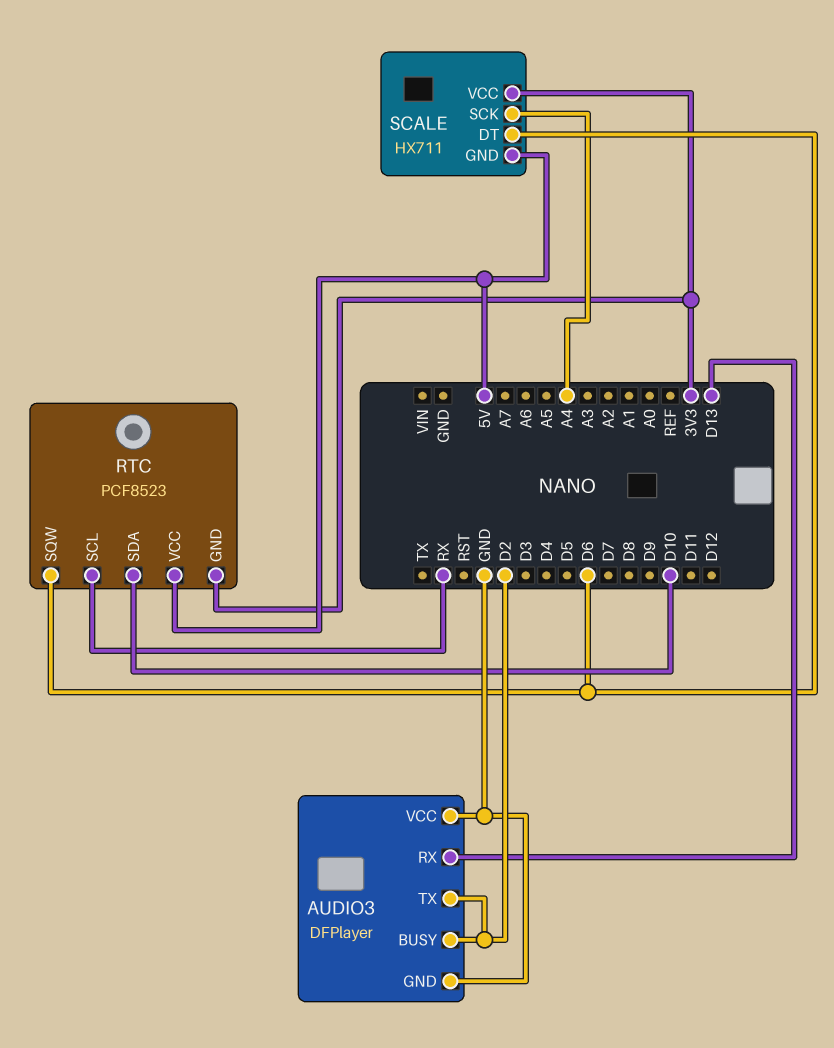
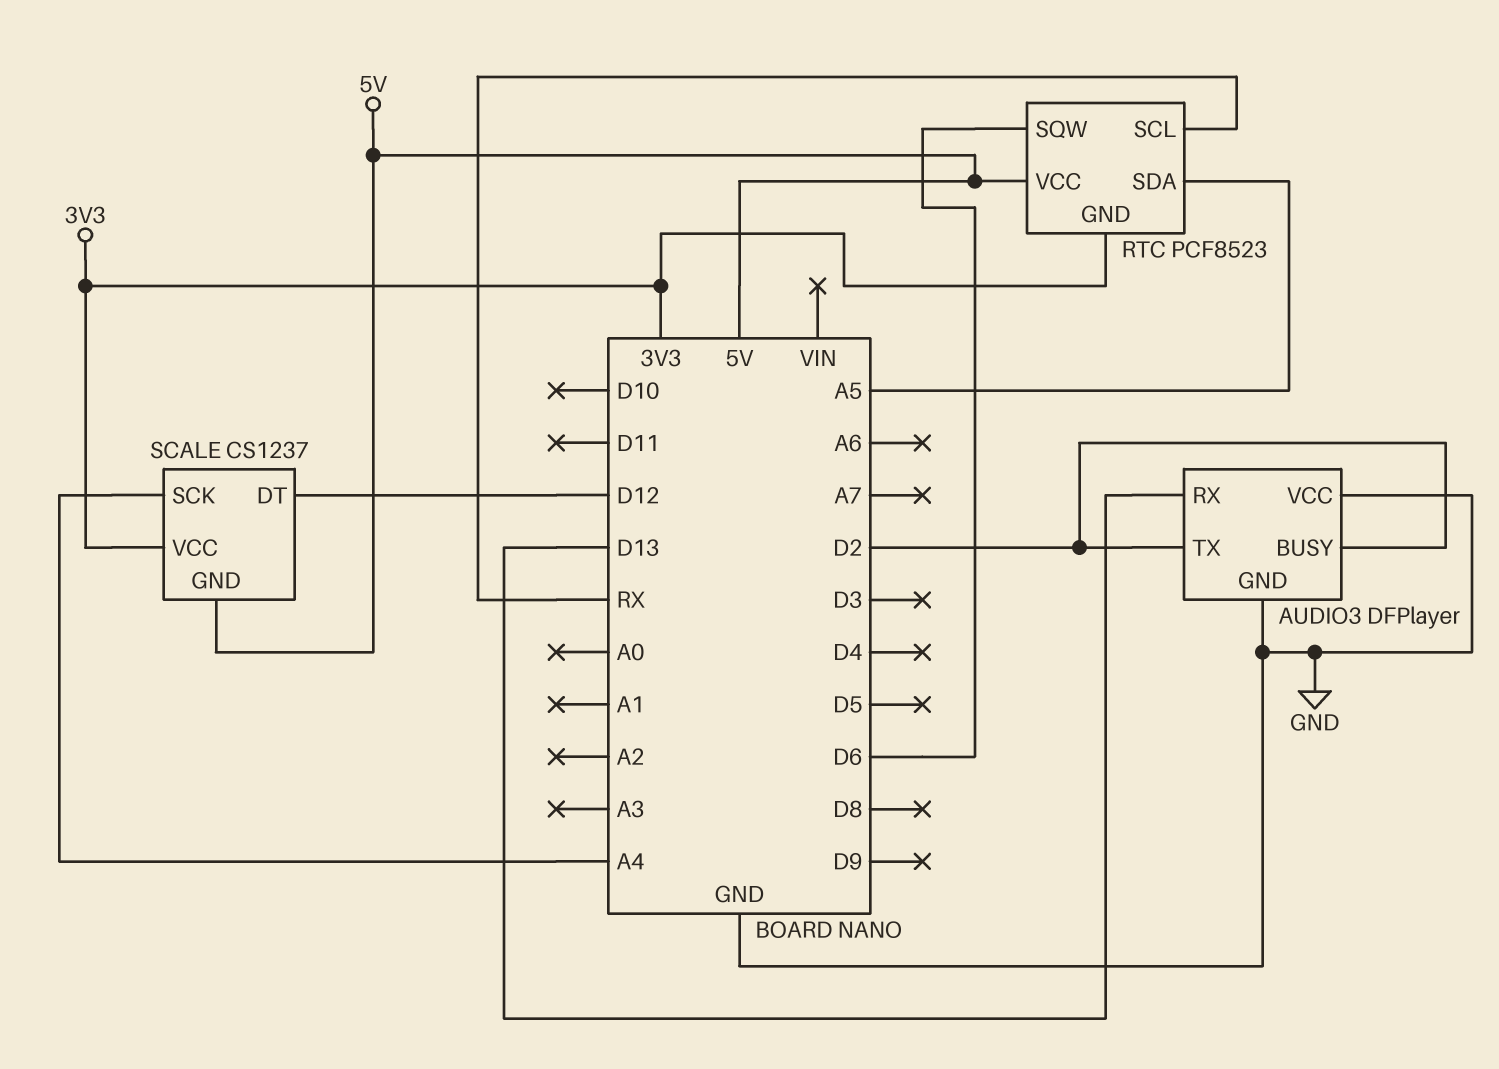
RTC pin SDA: D10 -> A5
SCALE: HX711 -> CS1237
SCALE pin DT: D6 -> D12

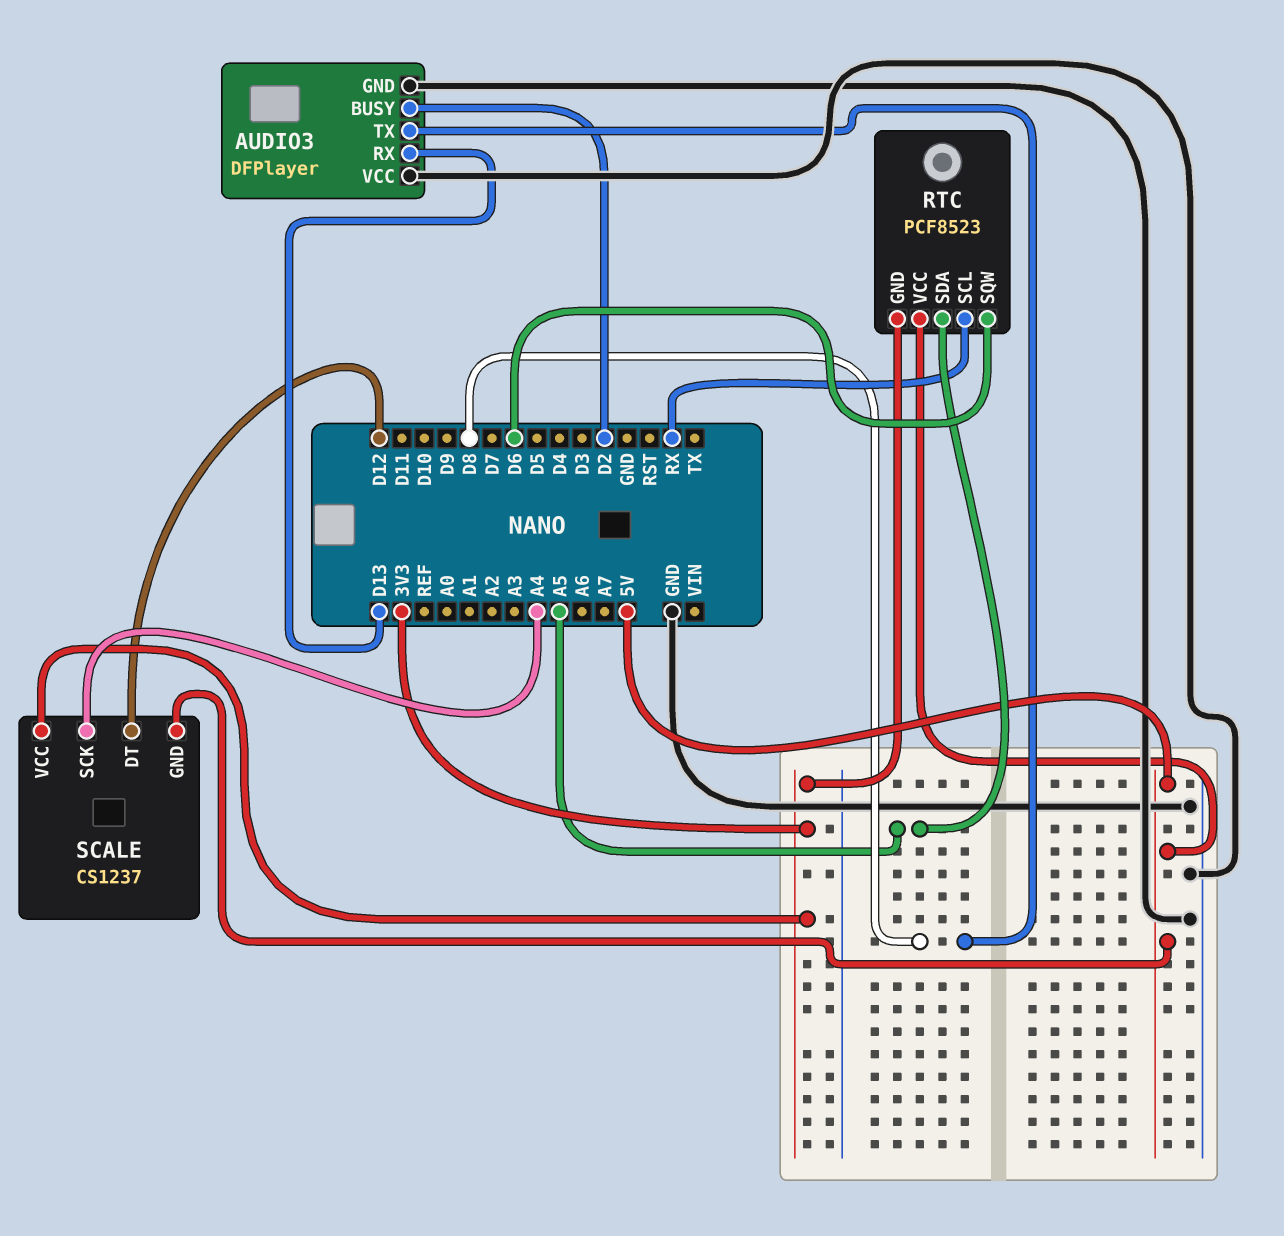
AUDIO3 pin TX: D2 -> D8

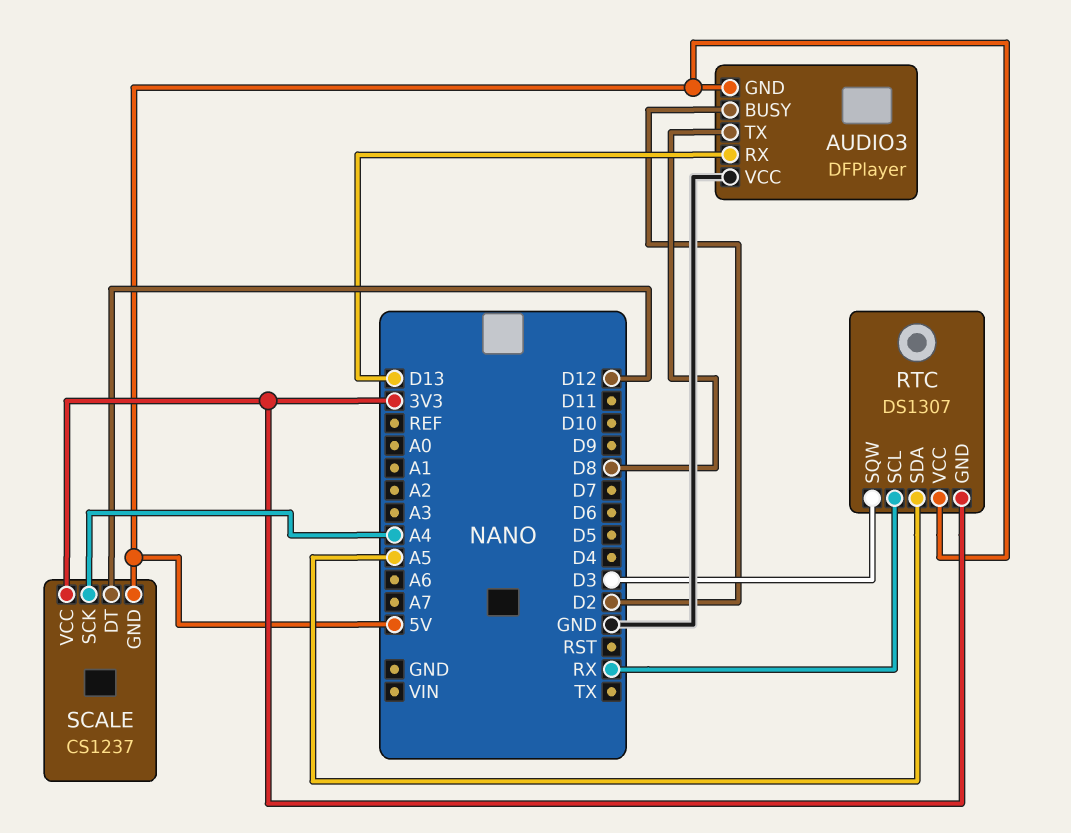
AUDIO3 pin GND: GND -> 5V
RTC: PCF8523 -> DS1307
RTC pin SQW: D6 -> D3

